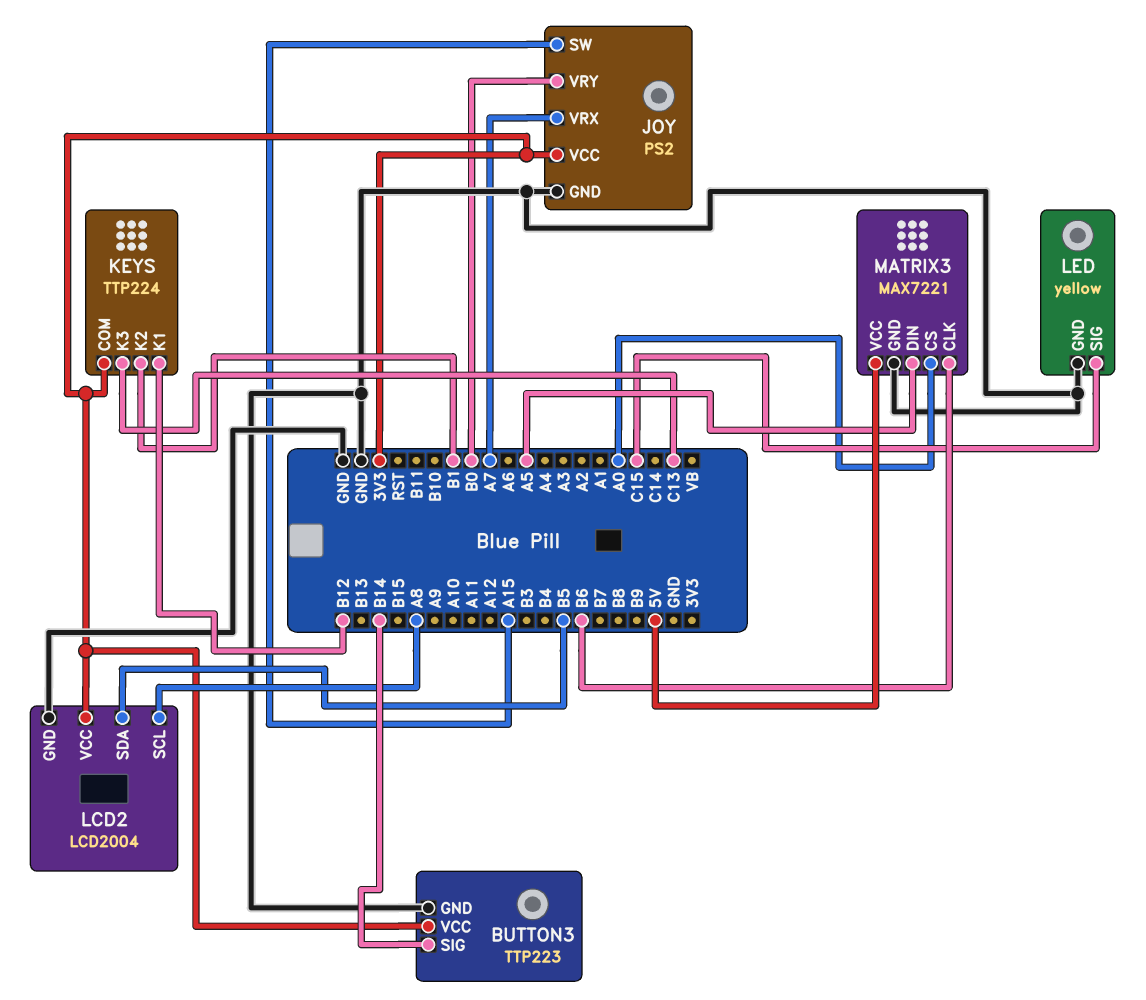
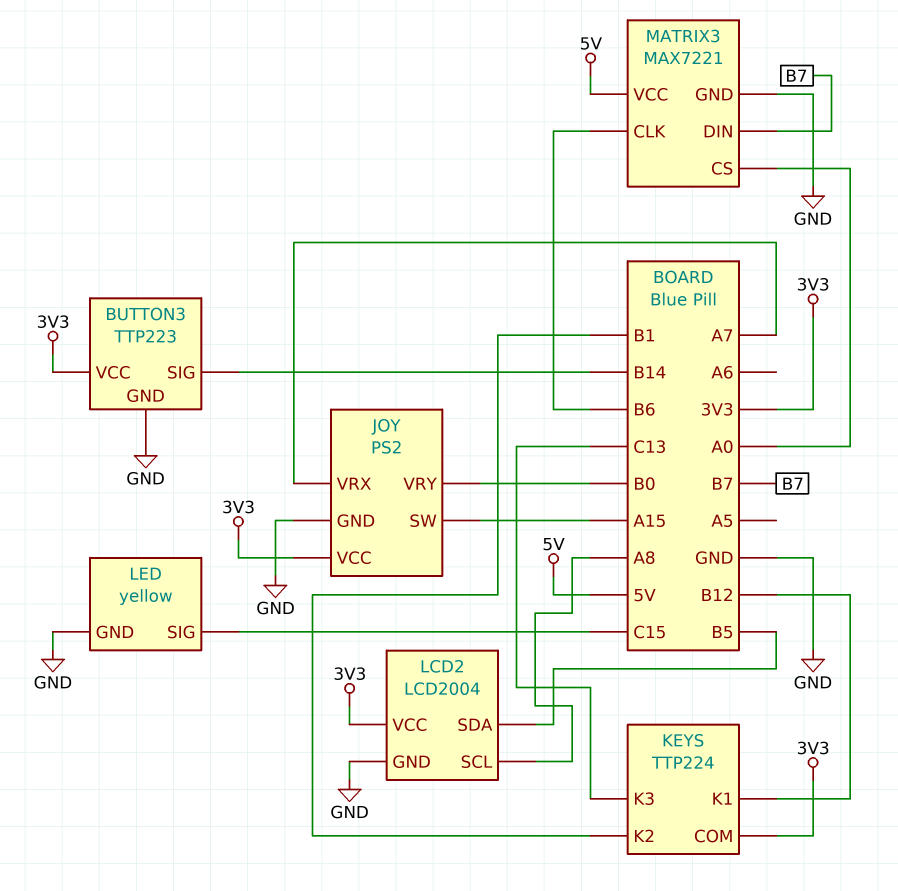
MATRIX3 pin DIN: A5 -> B7

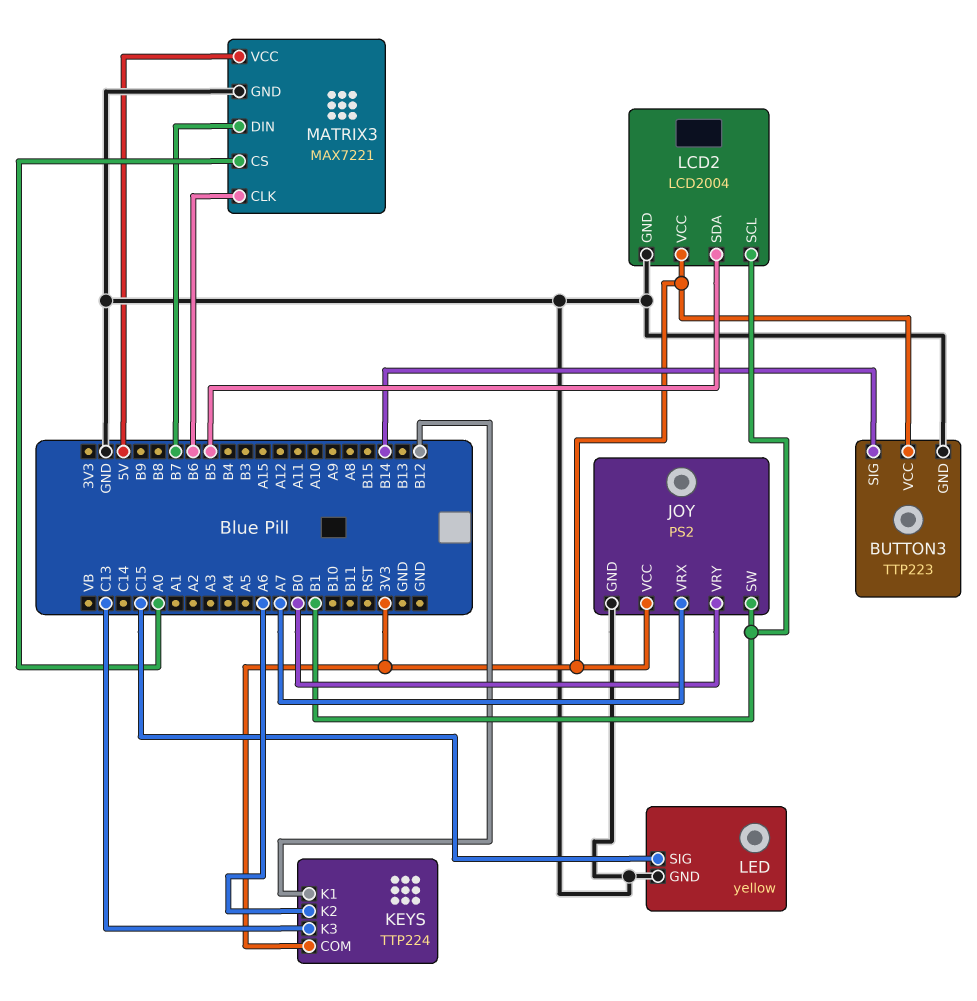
JOY pin SW: A15 -> B1
KEYS pin K2: B1 -> A6
LCD2 pin SCL: A8 -> B1

